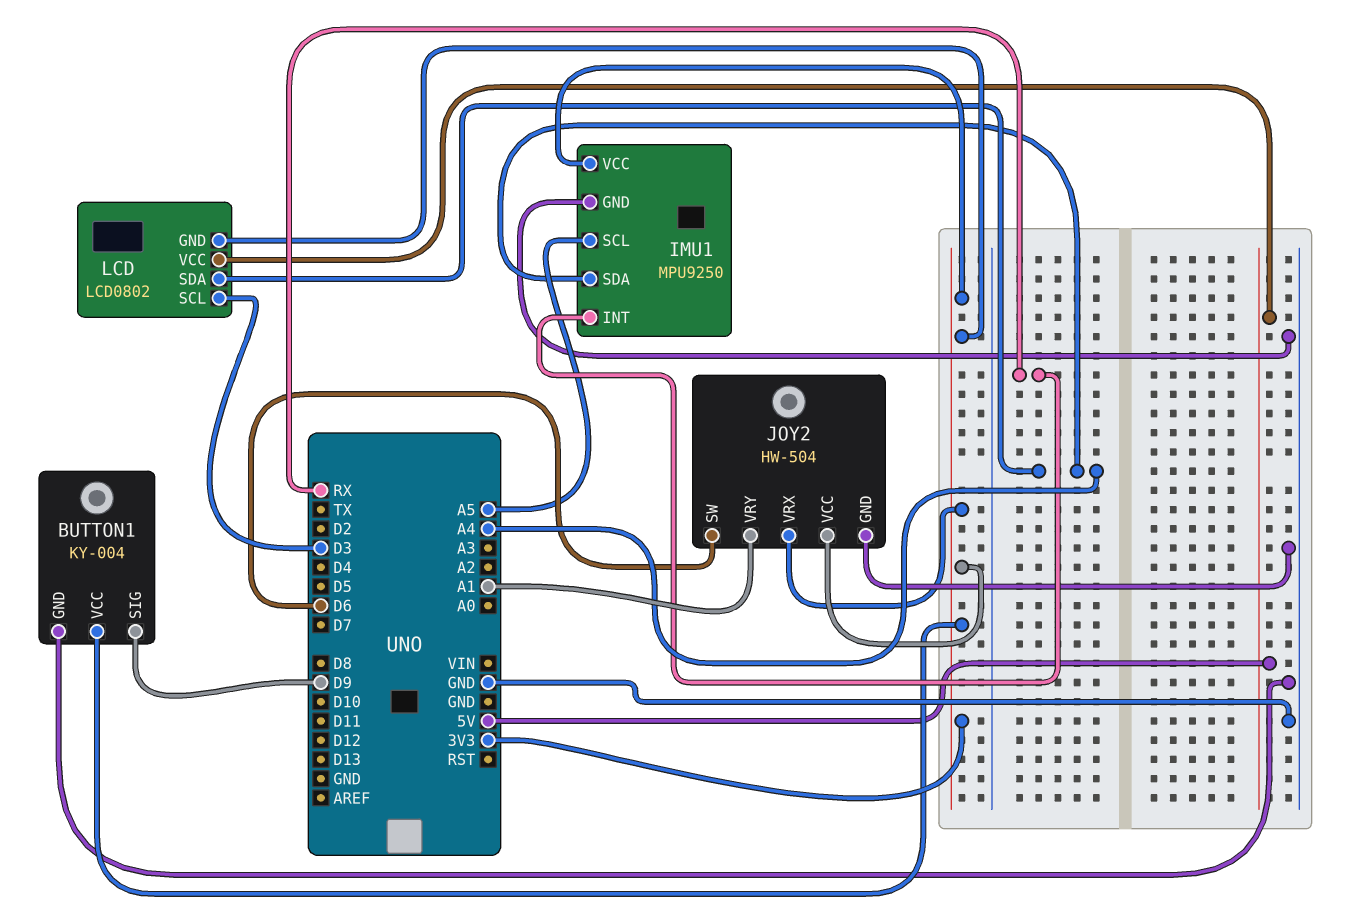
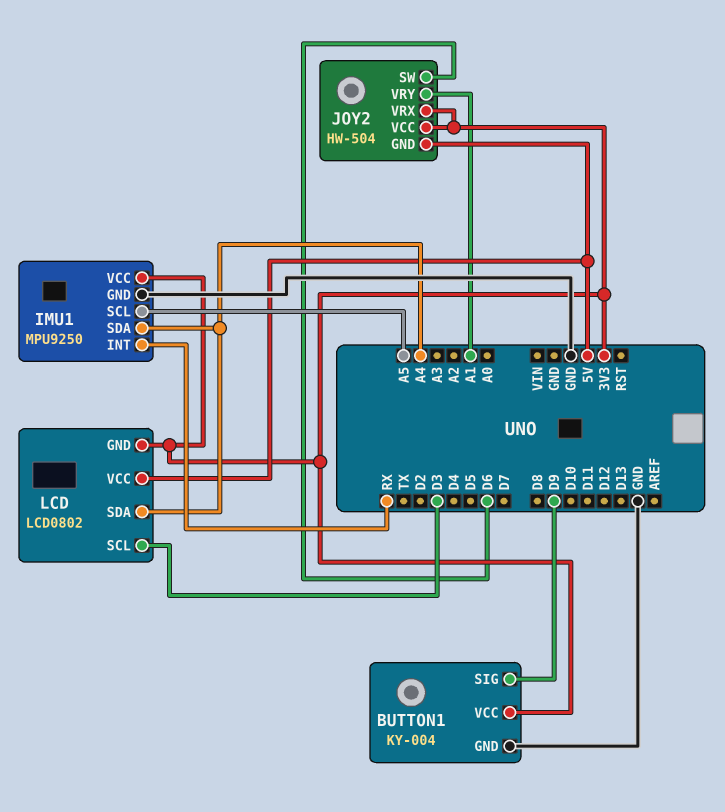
JOY2 pin GND: GND -> 5V

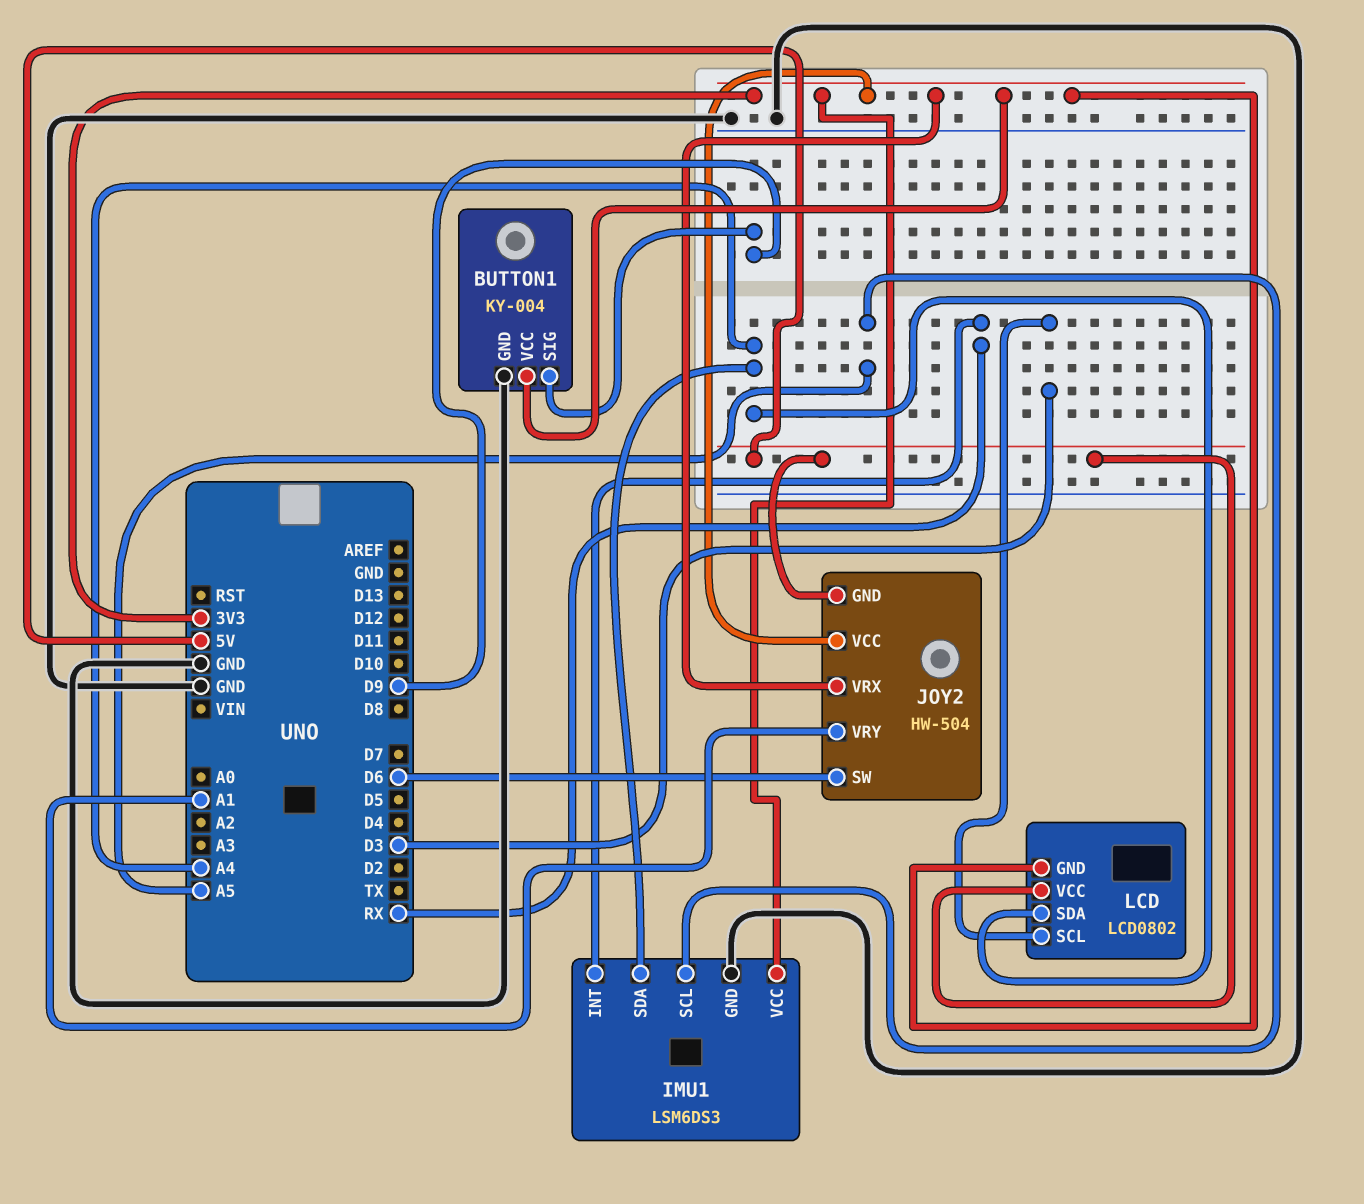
IMU1: MPU9250 -> LSM6DS3

